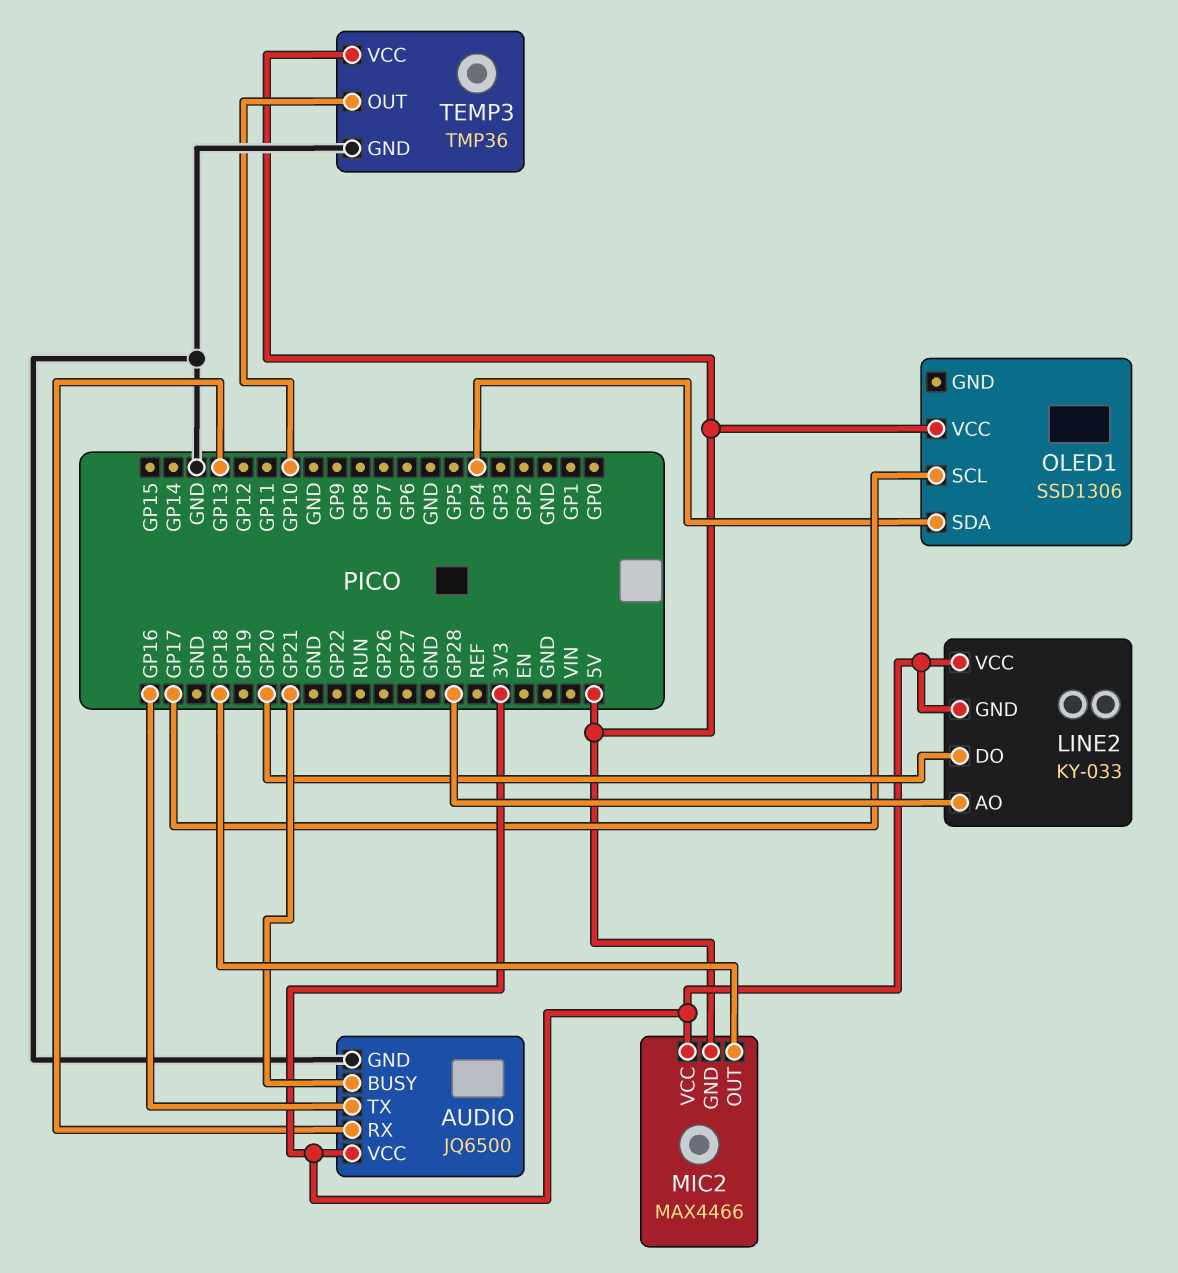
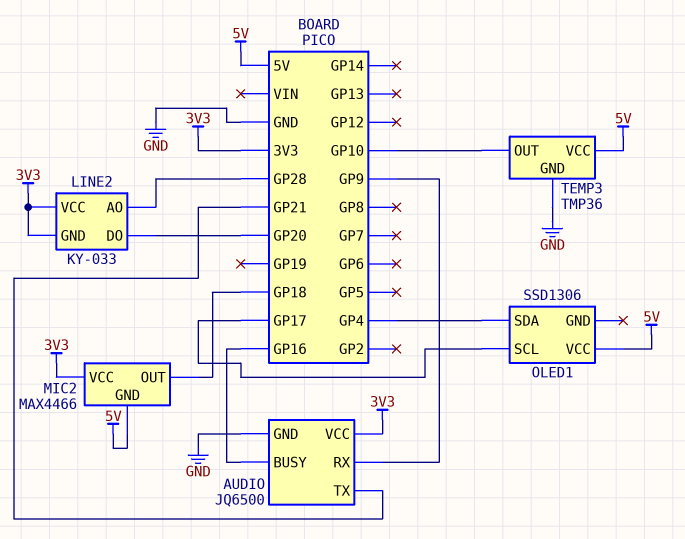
AUDIO pin BUSY: GP21 -> GP16
AUDIO pin RX: GP13 -> GP9
AUDIO pin TX: GP16 -> GP21

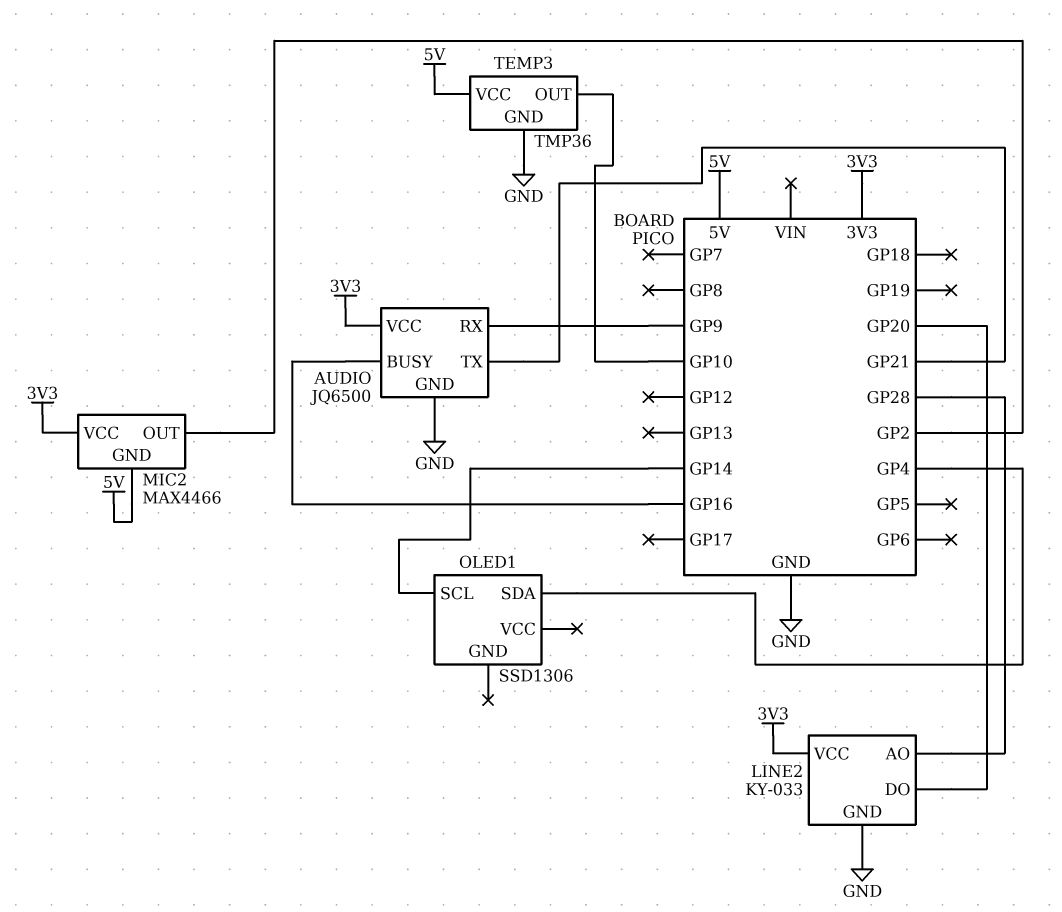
LINE2 pin GND: 3V3 -> GND
MIC2 pin OUT: GP18 -> GP2
OLED1 pin SCL: GP17 -> GP14
OLED1 pin VCC: 5V -> none

